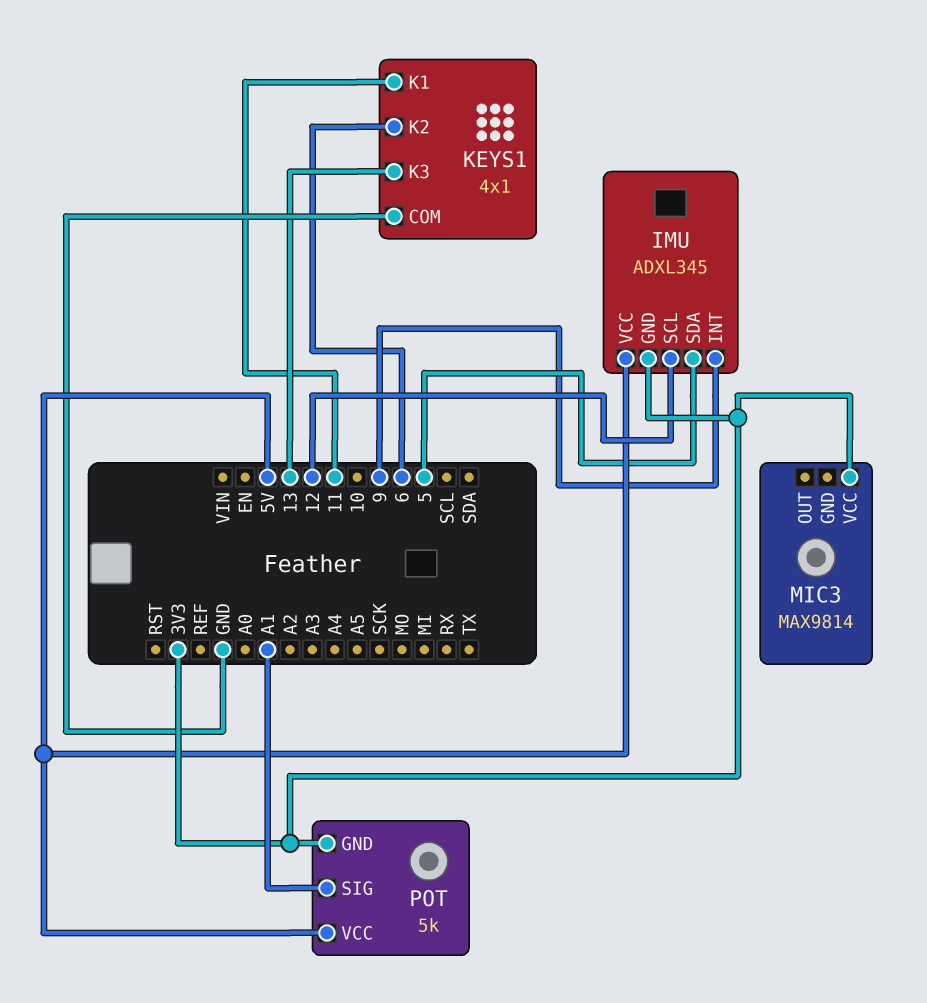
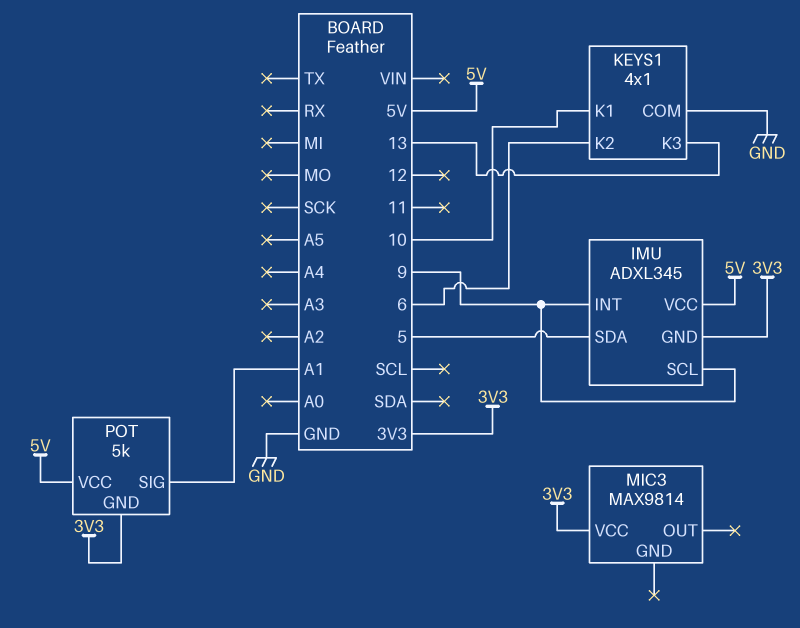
IMU pin SCL: 12 -> 9
KEYS1 pin K1: 11 -> 10

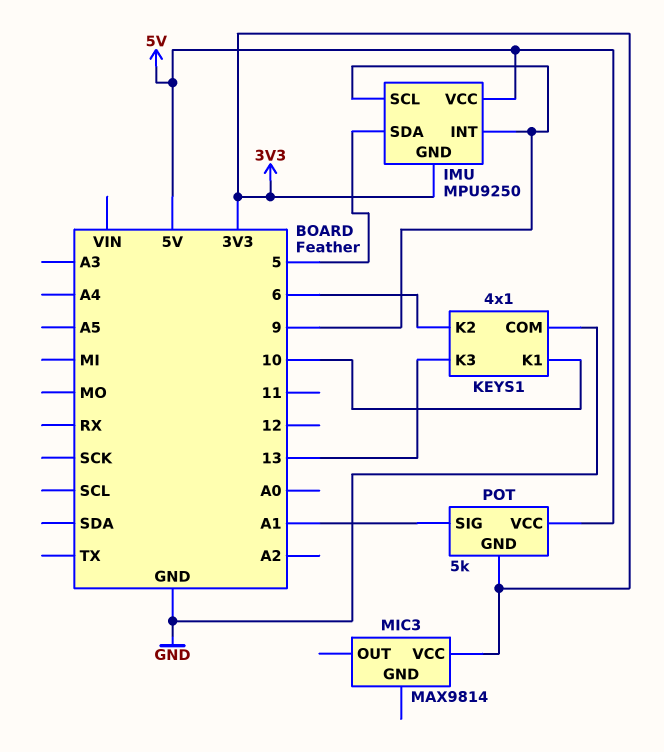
IMU: ADXL345 -> MPU9250

